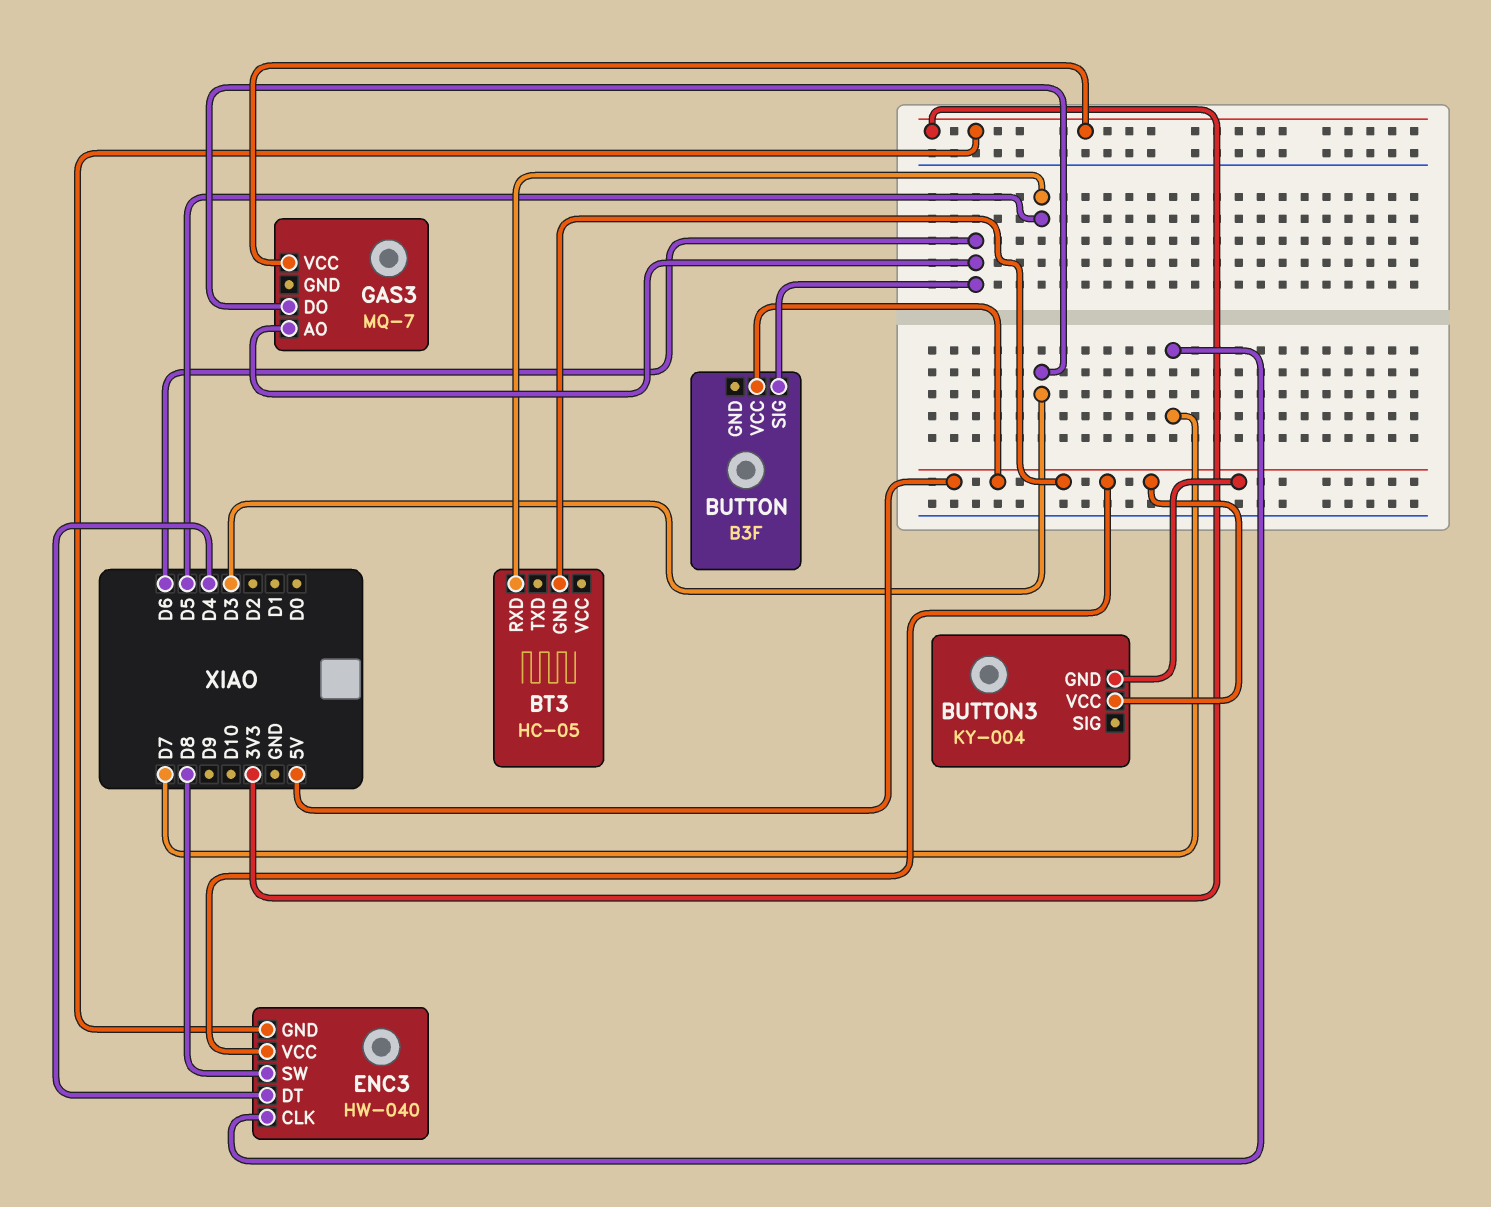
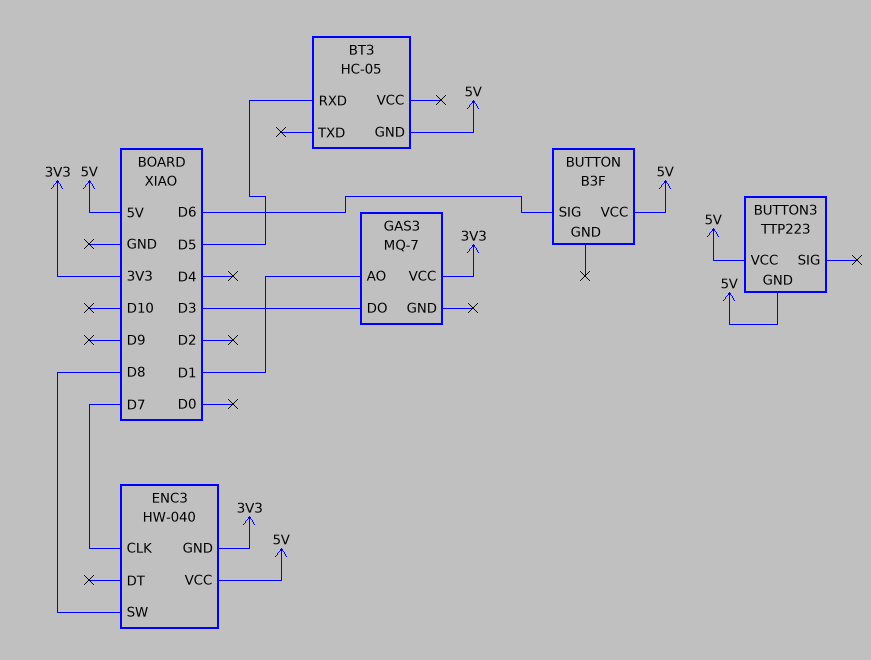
BUTTON3: KY-004 -> TTP223
ENC3 pin DT: D4 -> none
GAS3 pin AO: D6 -> D1

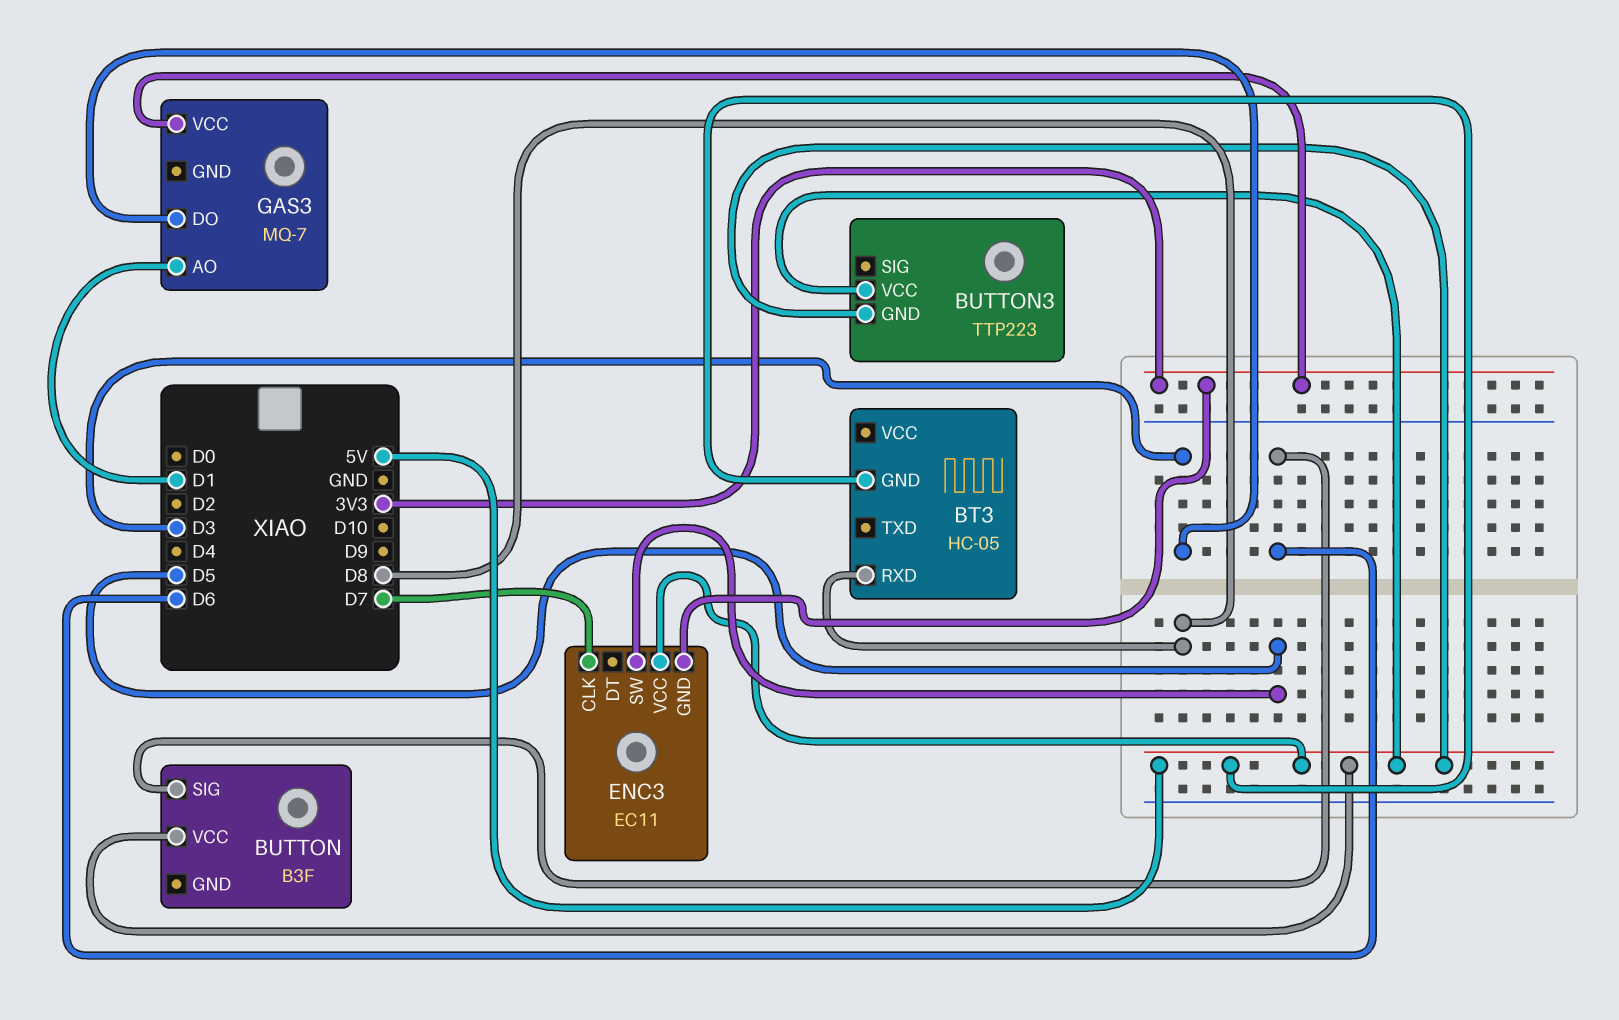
BT3 pin RXD: D5 -> D8
ENC3: HW-040 -> EC11
ENC3 pin SW: D8 -> D5

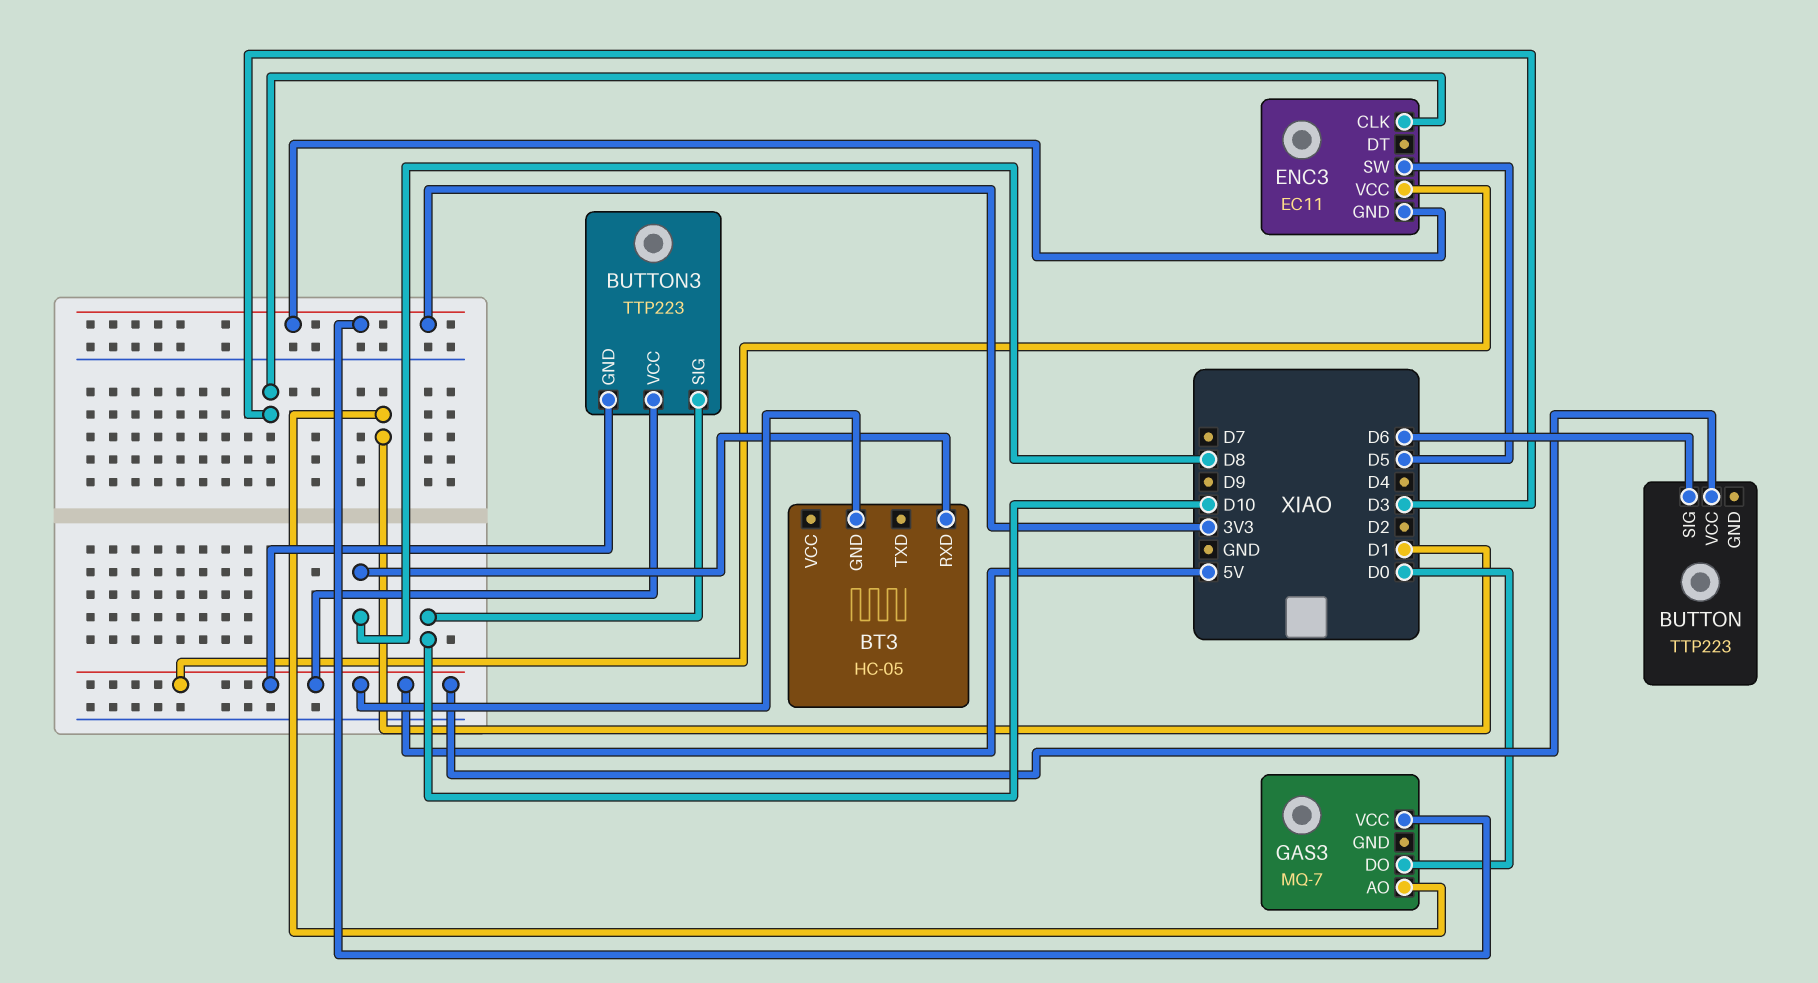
BUTTON: B3F -> TTP223
BUTTON3 pin SIG: none -> D10
ENC3 pin CLK: D7 -> D3
GAS3 pin DO: D3 -> D0

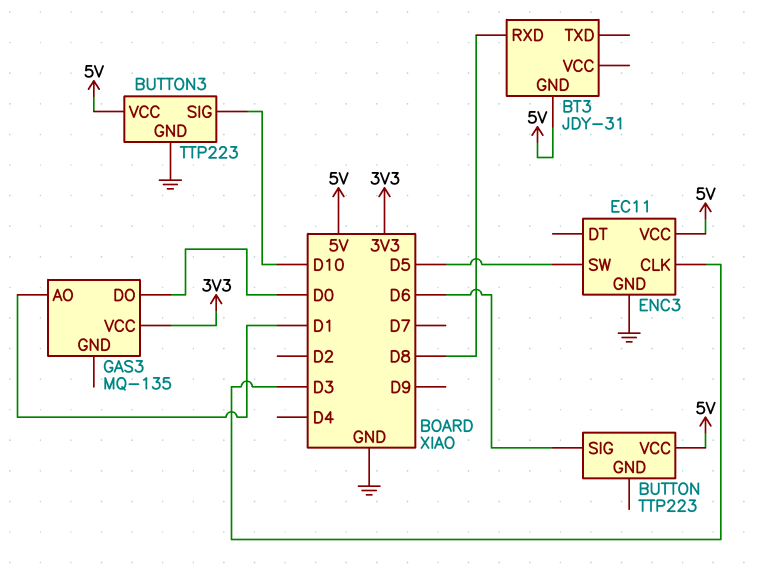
BT3: HC-05 -> JDY-31
BUTTON3 pin GND: 5V -> GND
ENC3 pin GND: 3V3 -> GND
GAS3: MQ-7 -> MQ-135

